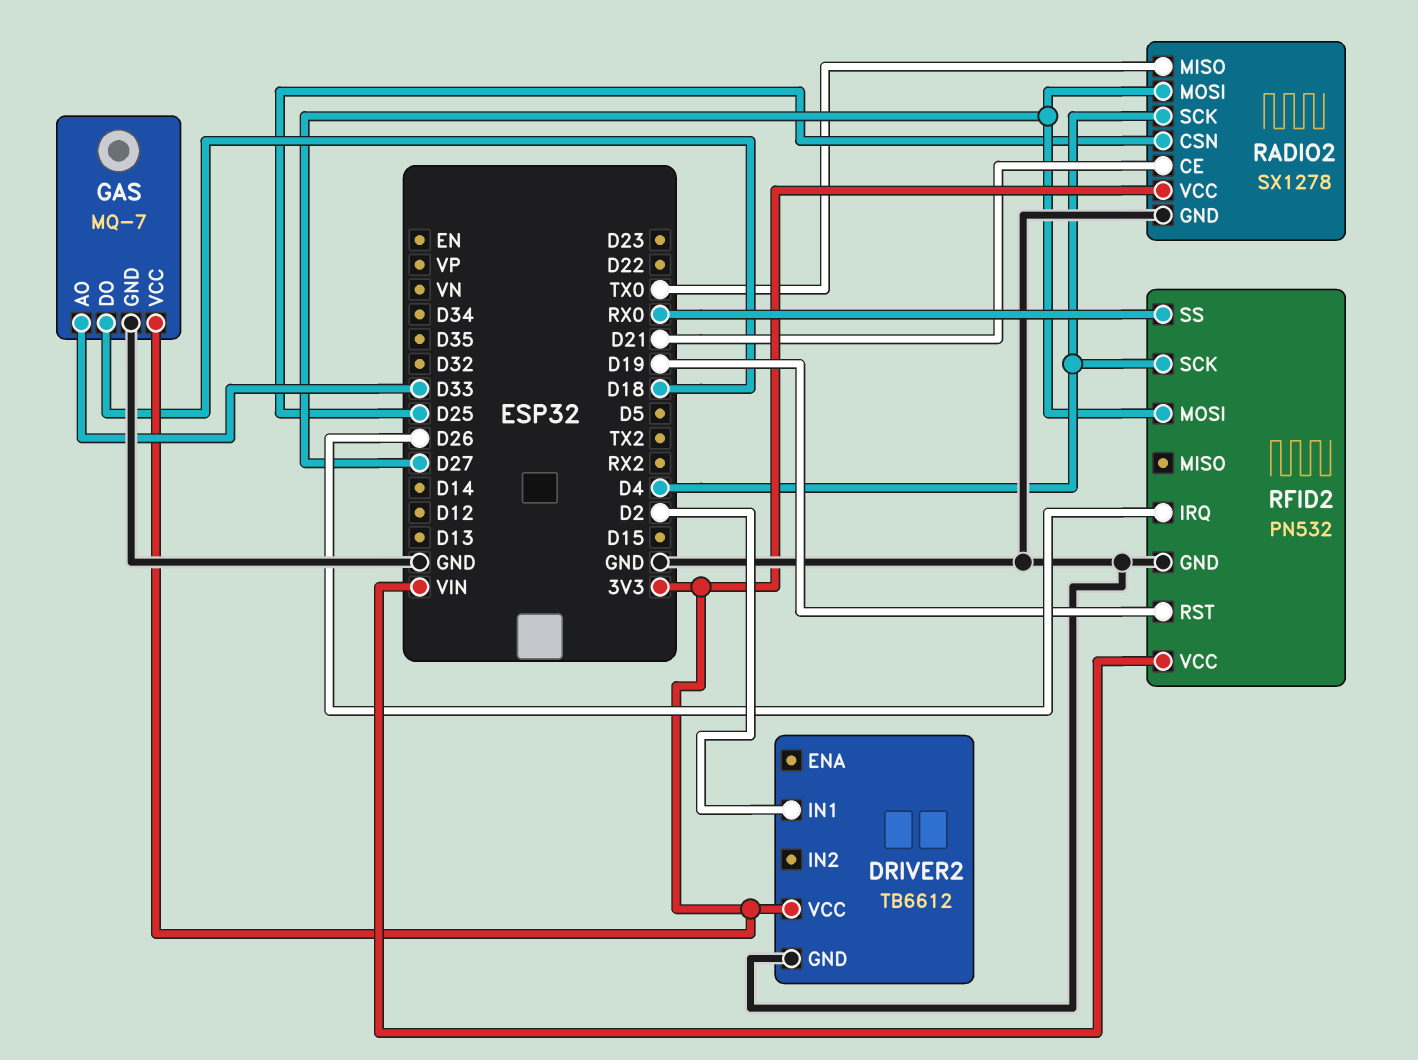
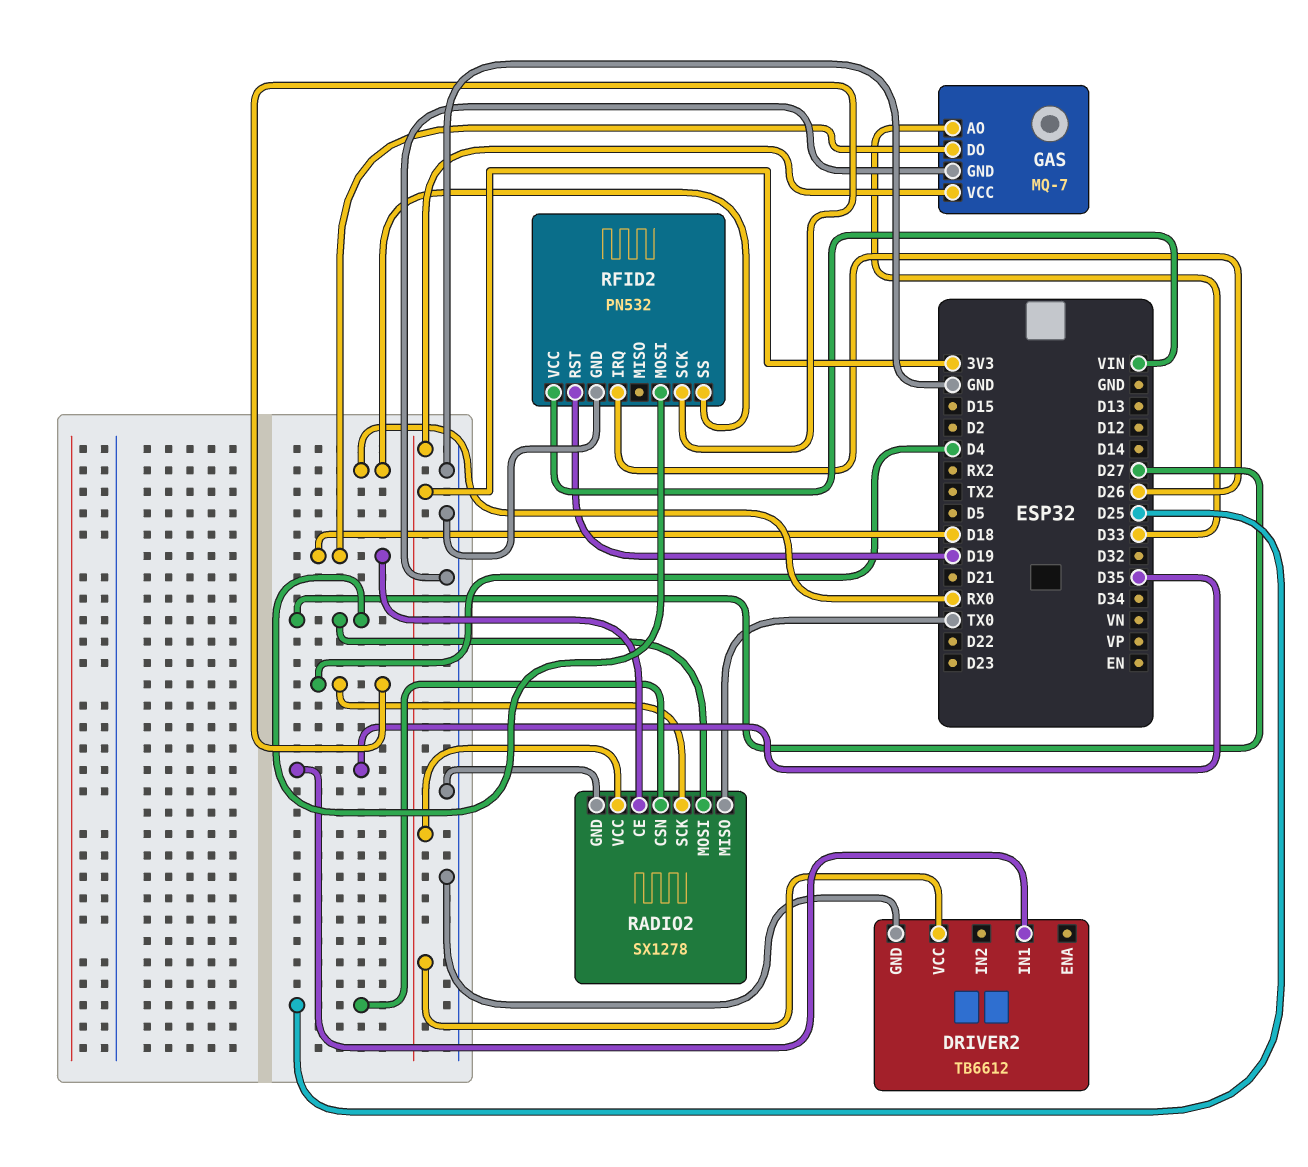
DRIVER2 pin IN1: D2 -> D35
RADIO2 pin CE: D21 -> D18

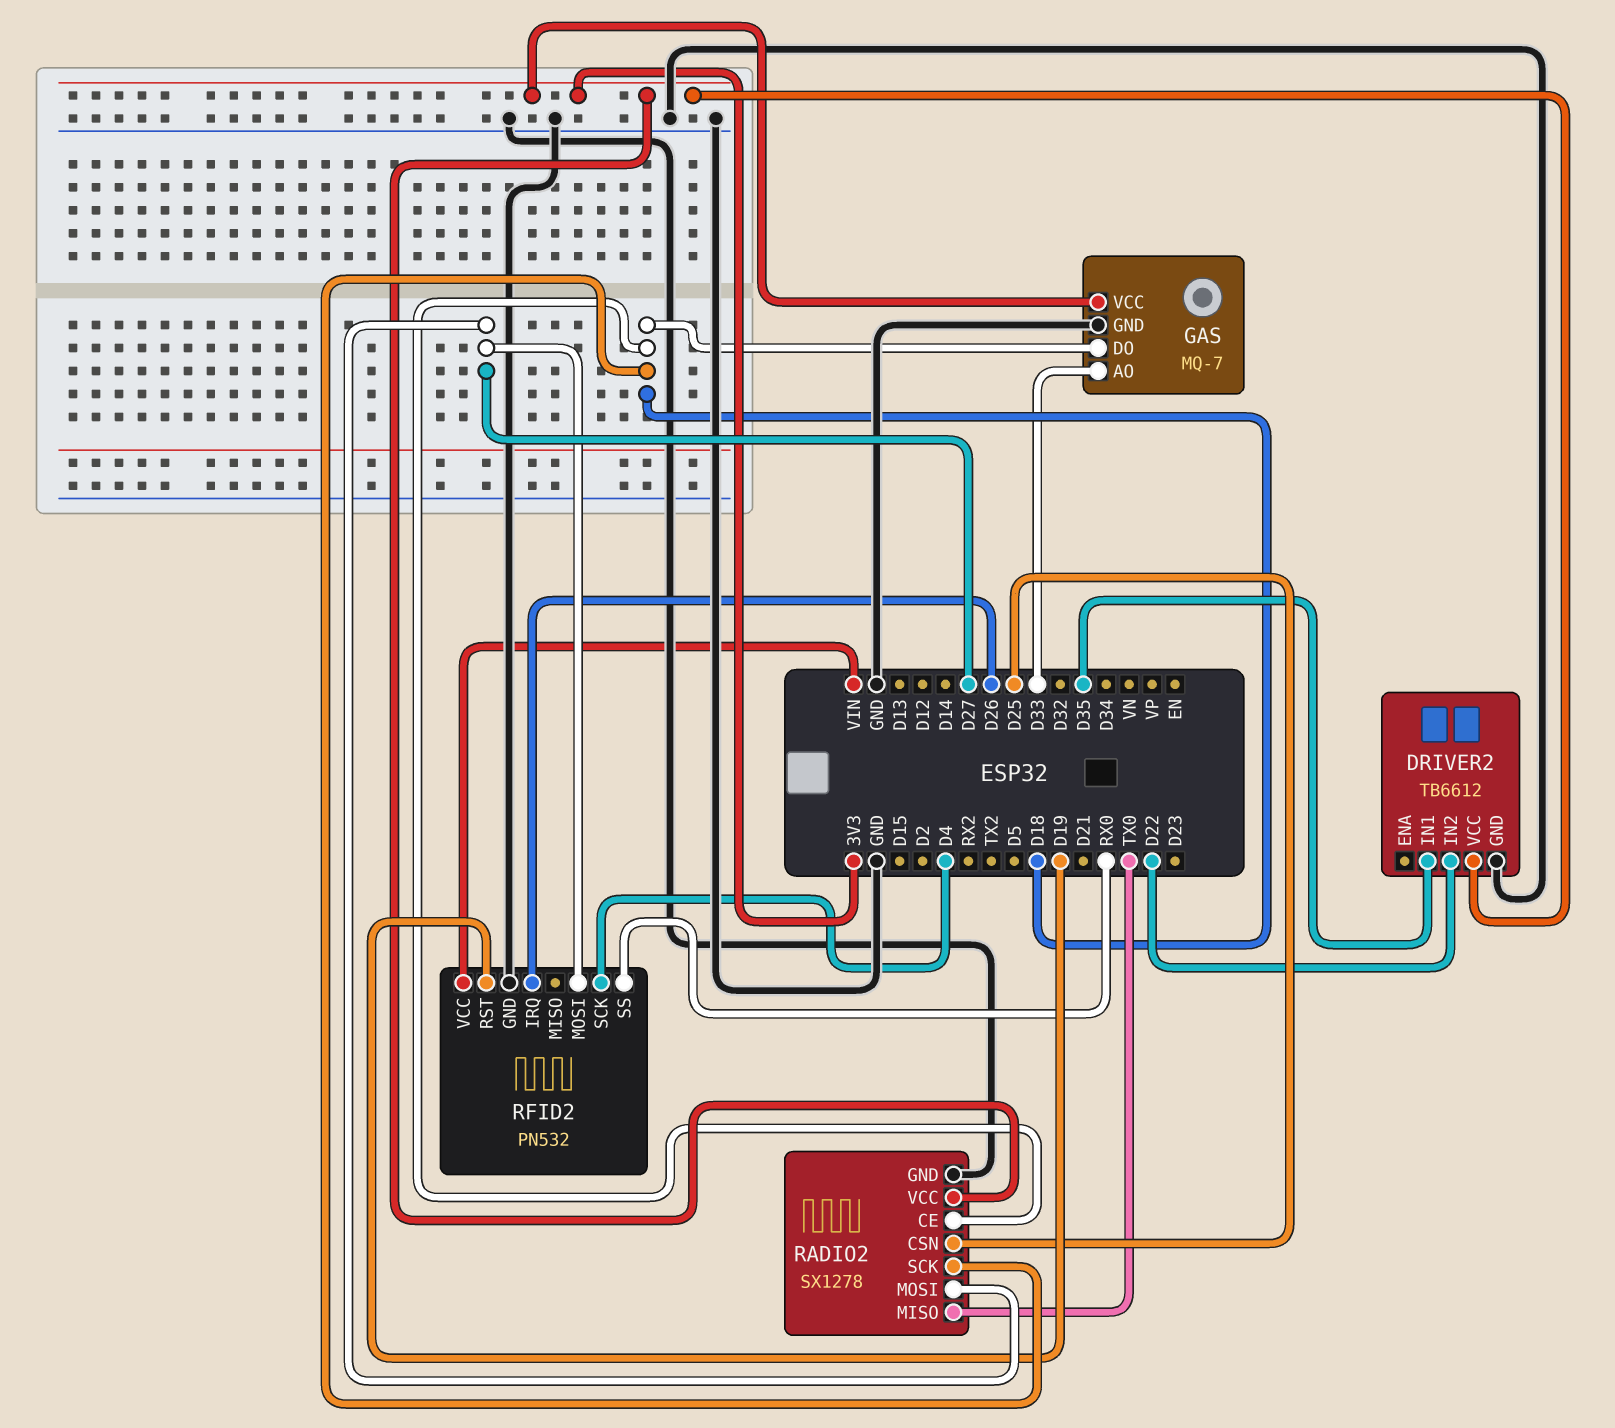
DRIVER2 pin IN2: none -> D22
RADIO2 pin SCK: D4 -> D18

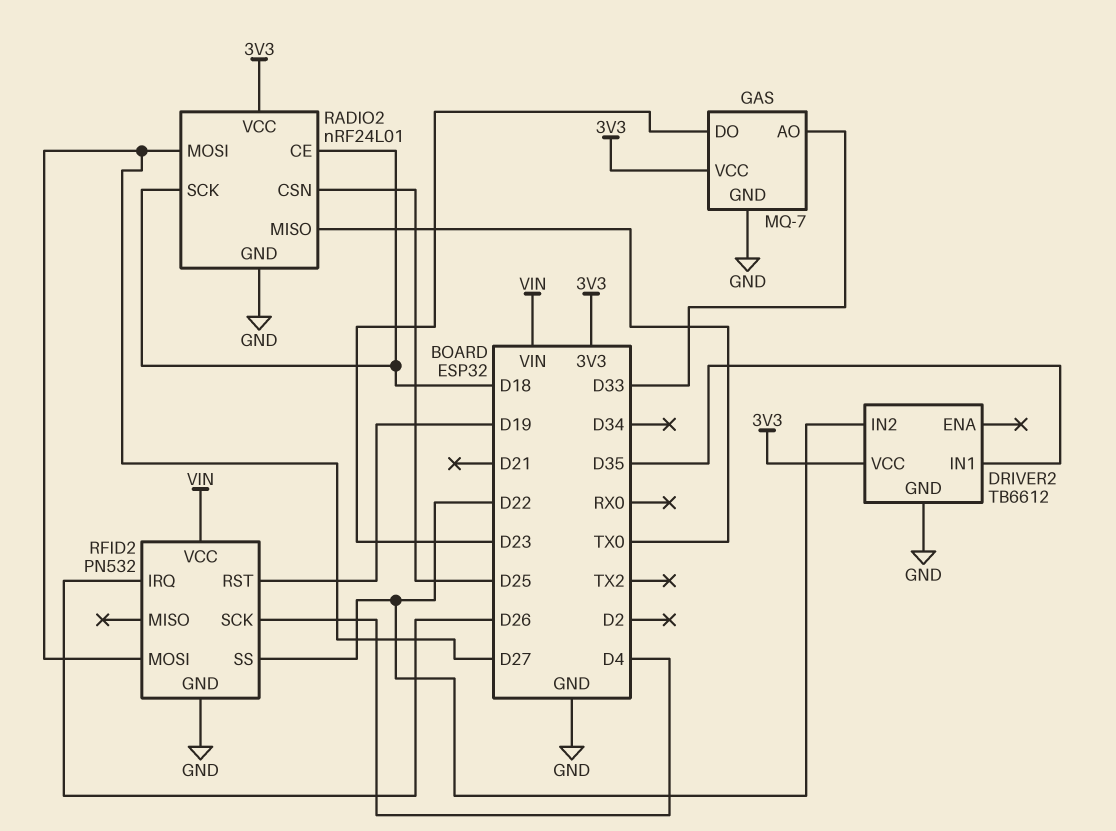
GAS pin DO: D18 -> D23
RADIO2: SX1278 -> nRF24L01
RFID2 pin SS: RX0 -> D22

